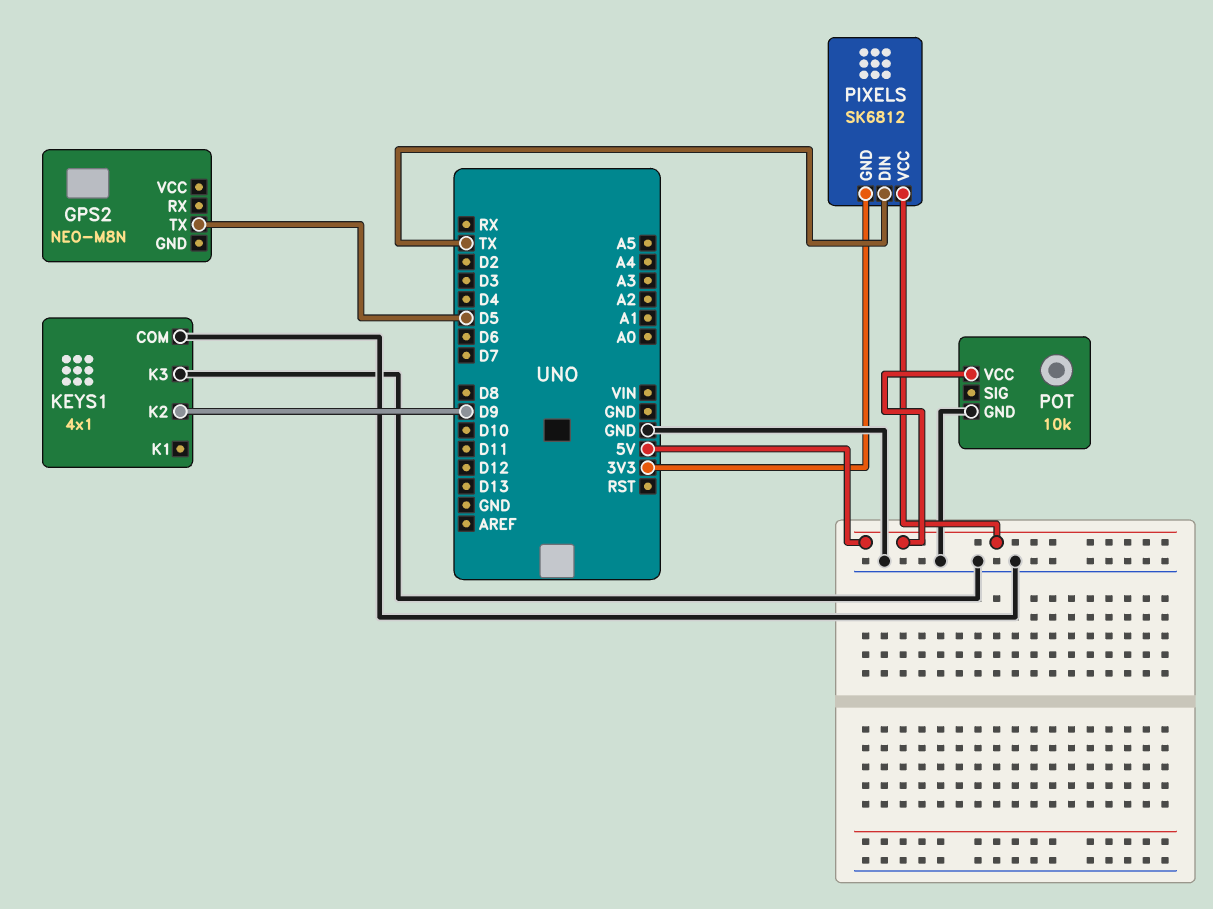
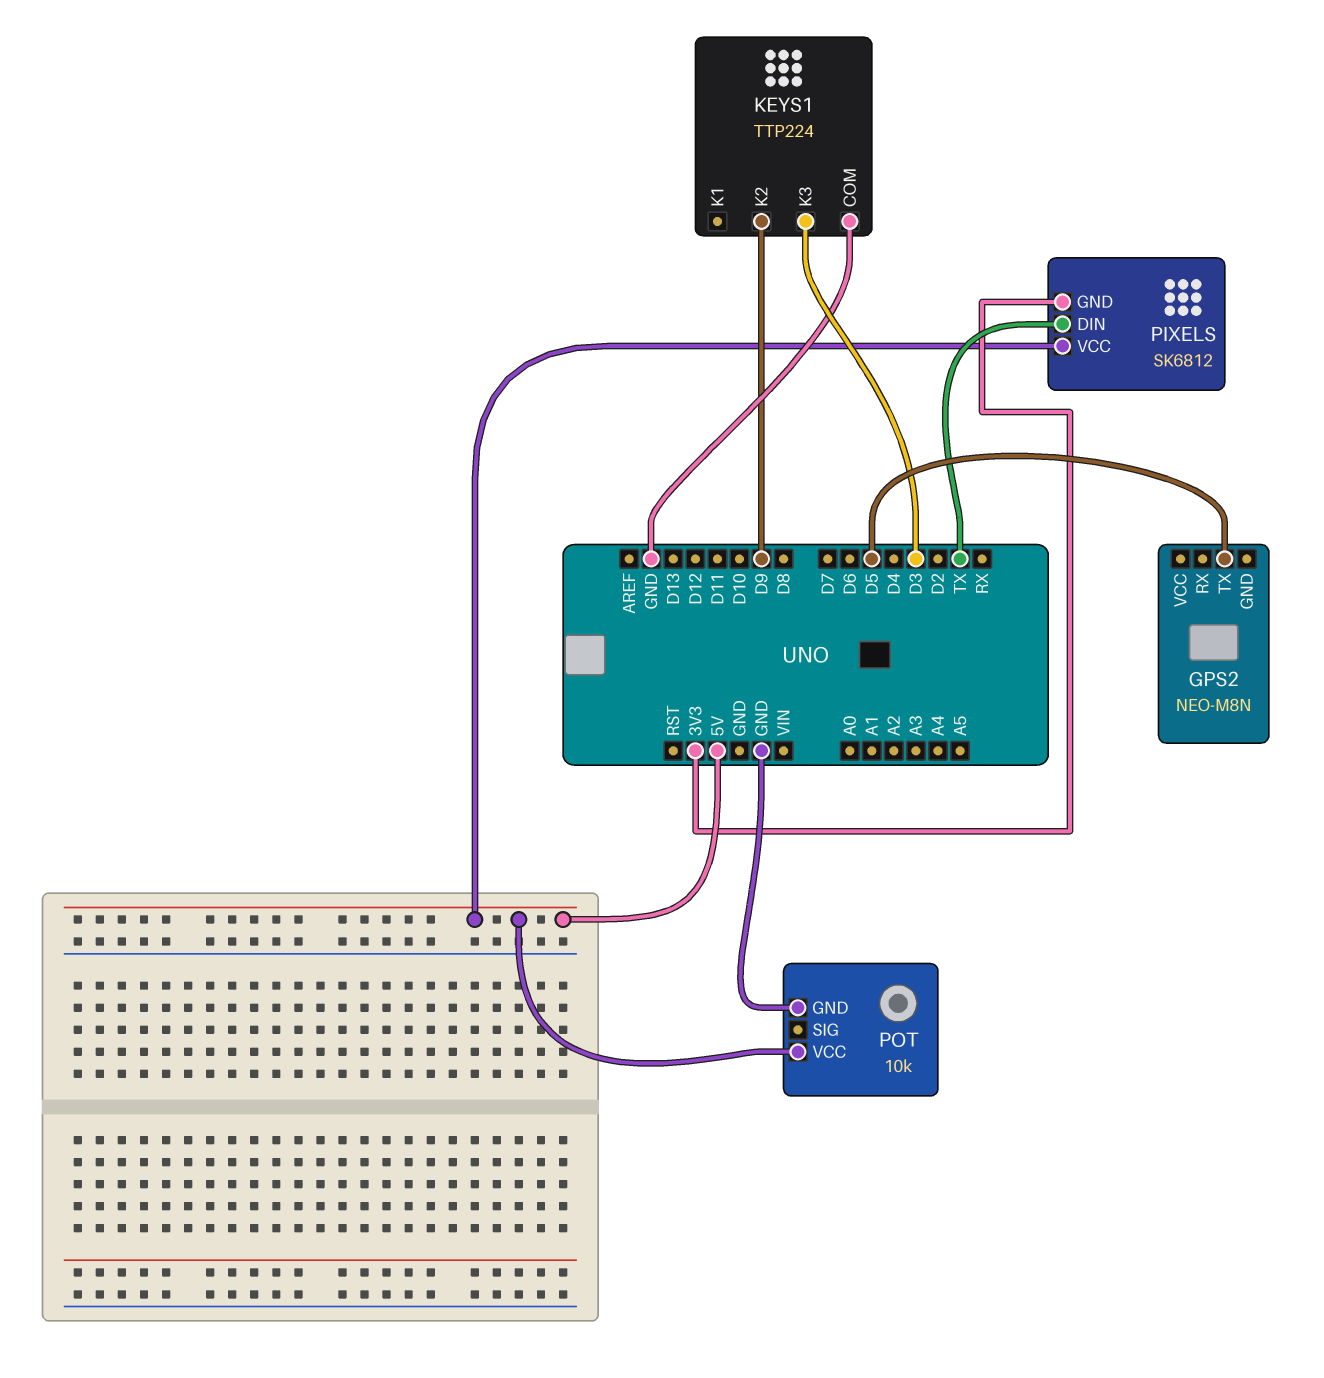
KEYS1: 4x1 -> TTP224
KEYS1 pin K3: GND -> D3

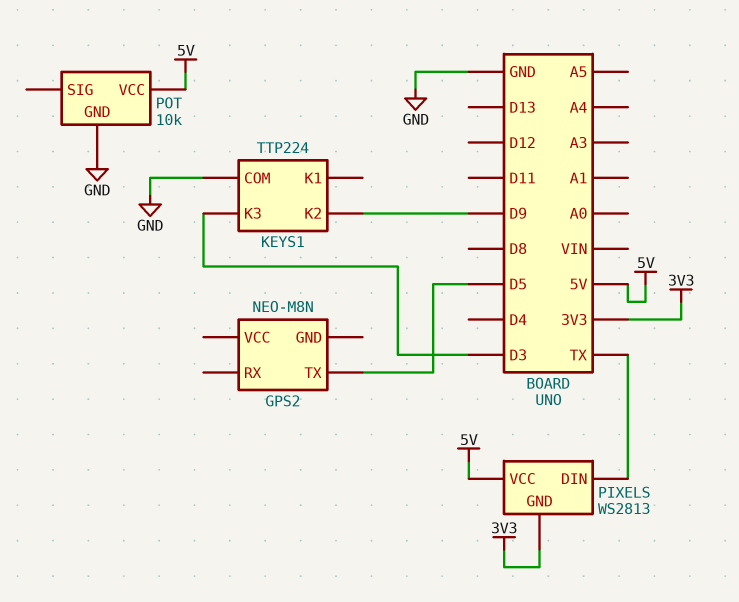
PIXELS: SK6812 -> WS2813

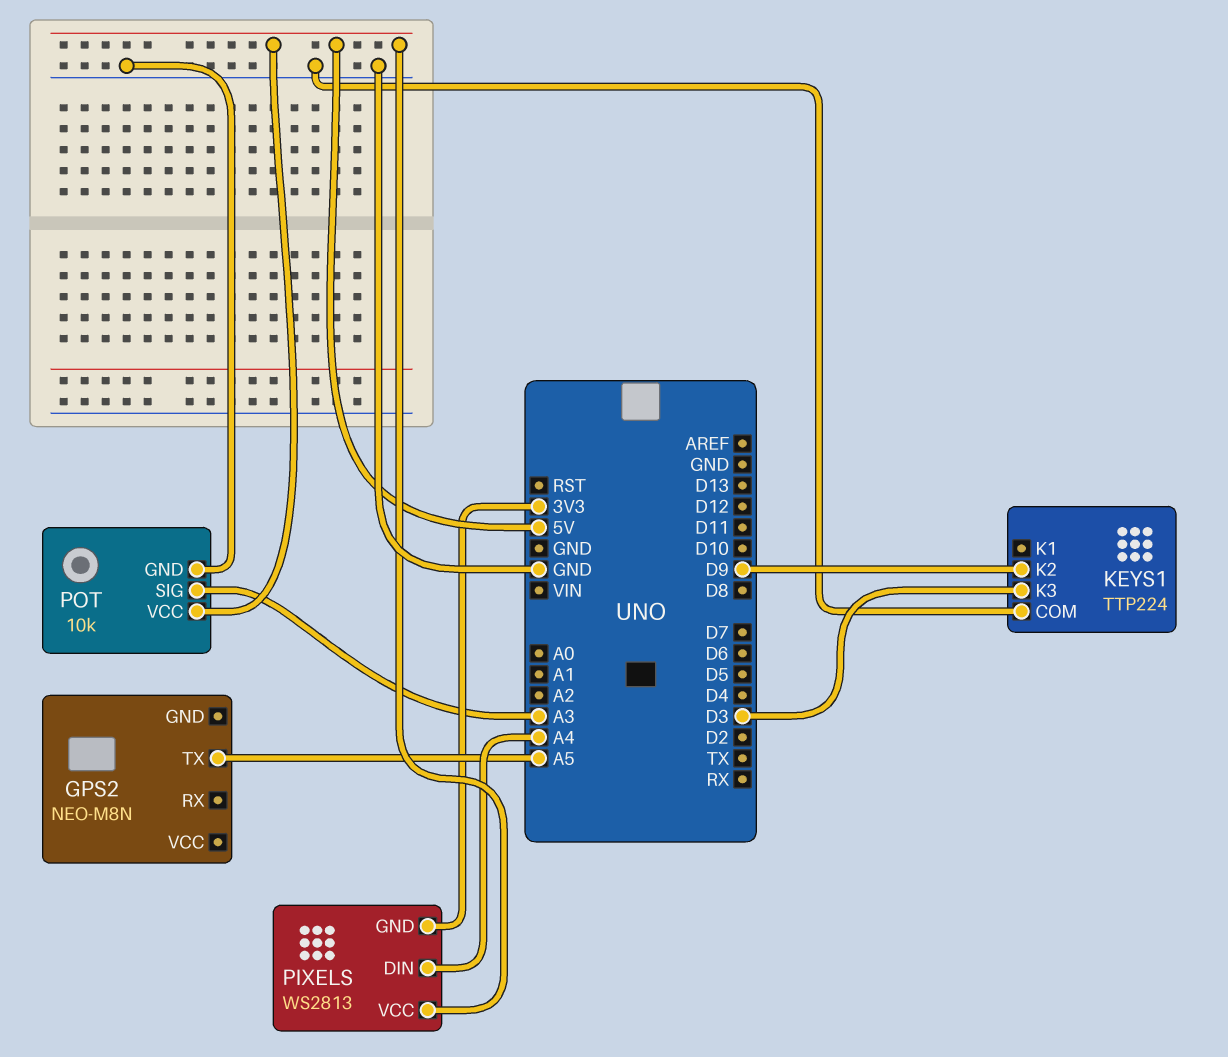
GPS2 pin TX: D5 -> A5
PIXELS pin DIN: TX -> A4
POT pin SIG: none -> A3

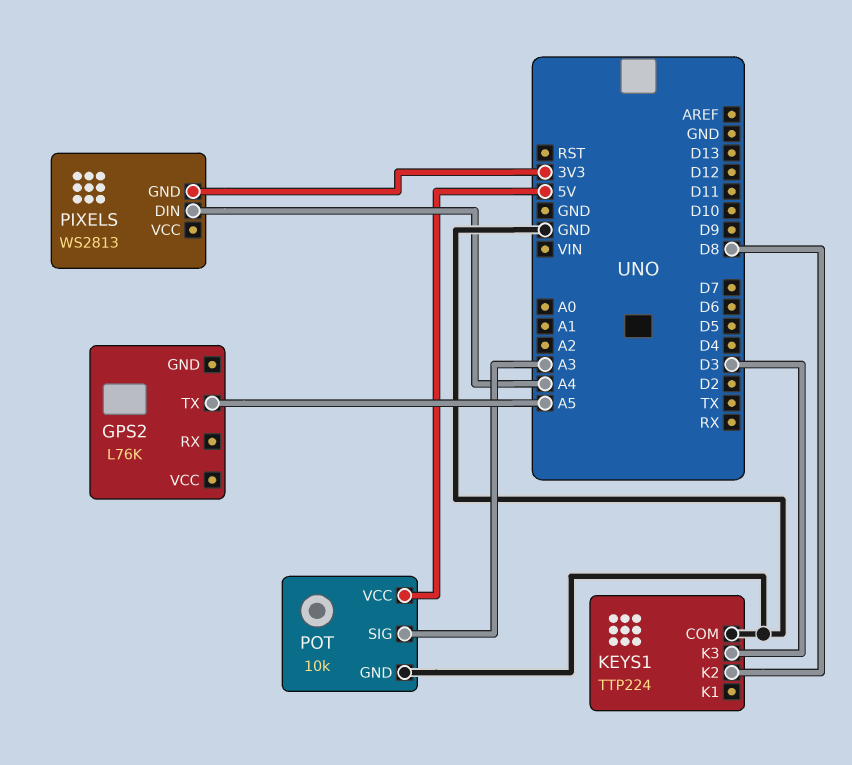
GPS2: NEO-M8N -> L76K
KEYS1 pin K2: D9 -> D8
PIXELS pin VCC: 5V -> none

